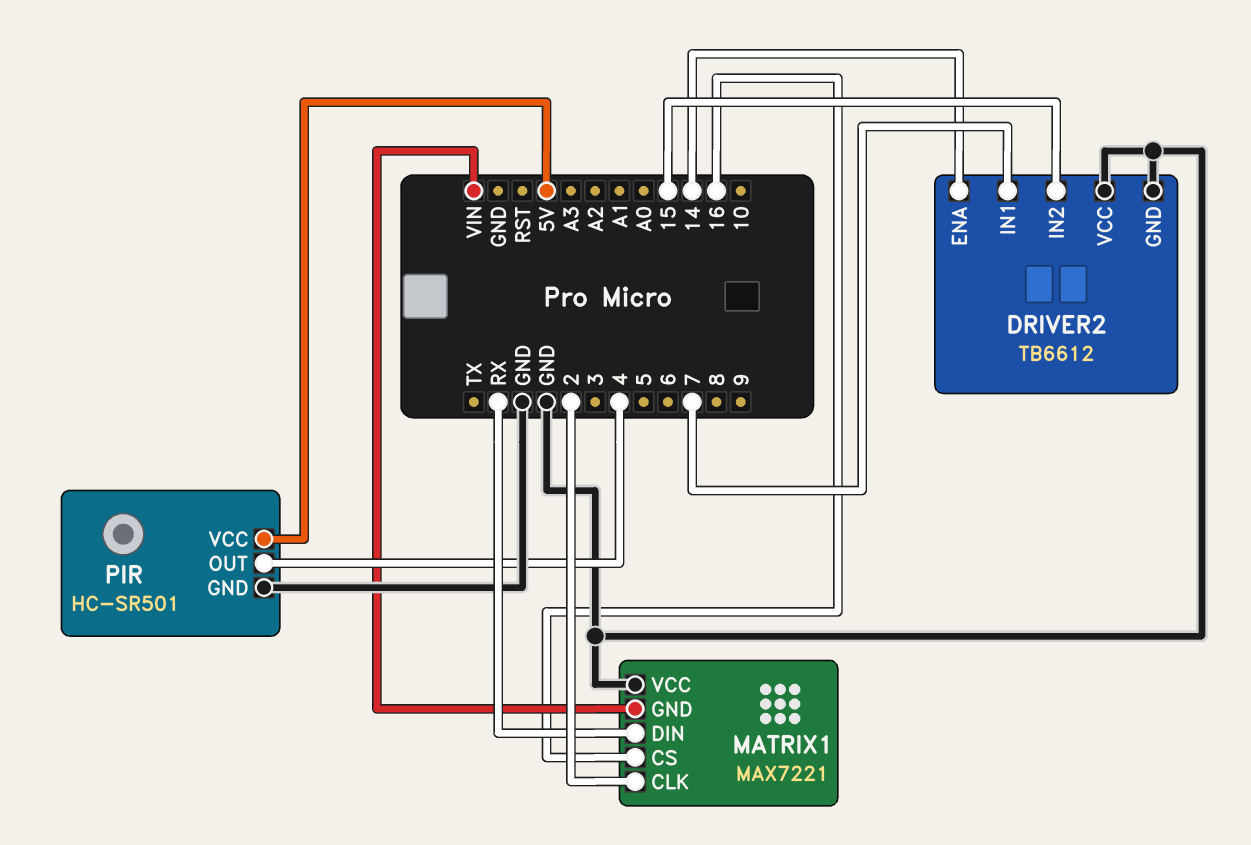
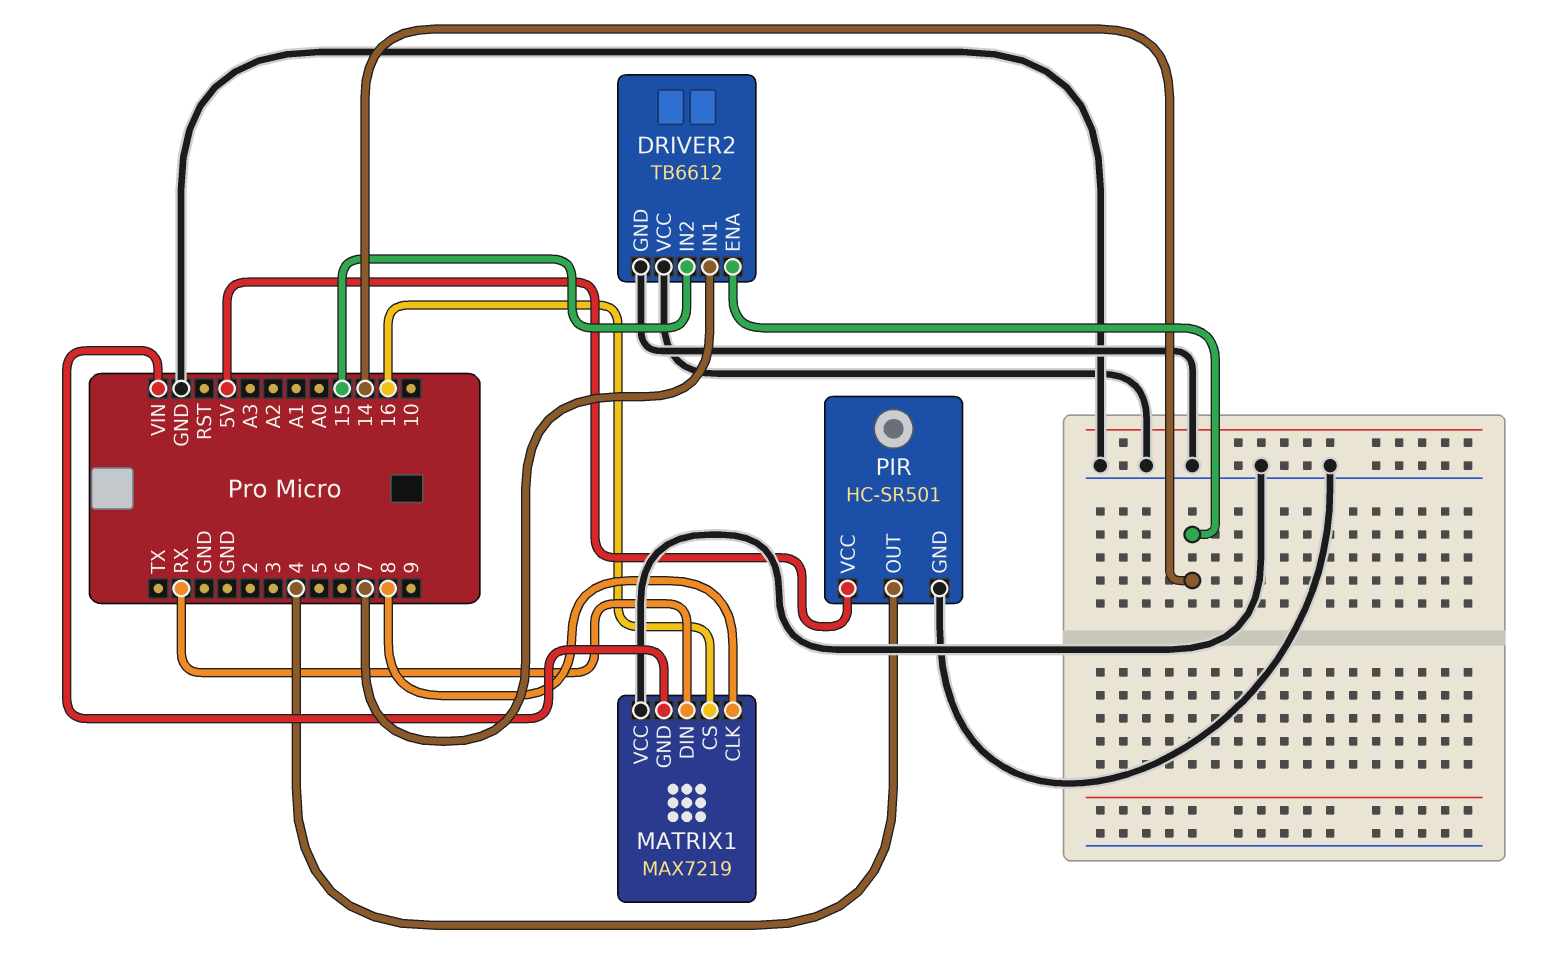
MATRIX1: MAX7221 -> MAX7219
MATRIX1 pin CLK: 2 -> 8

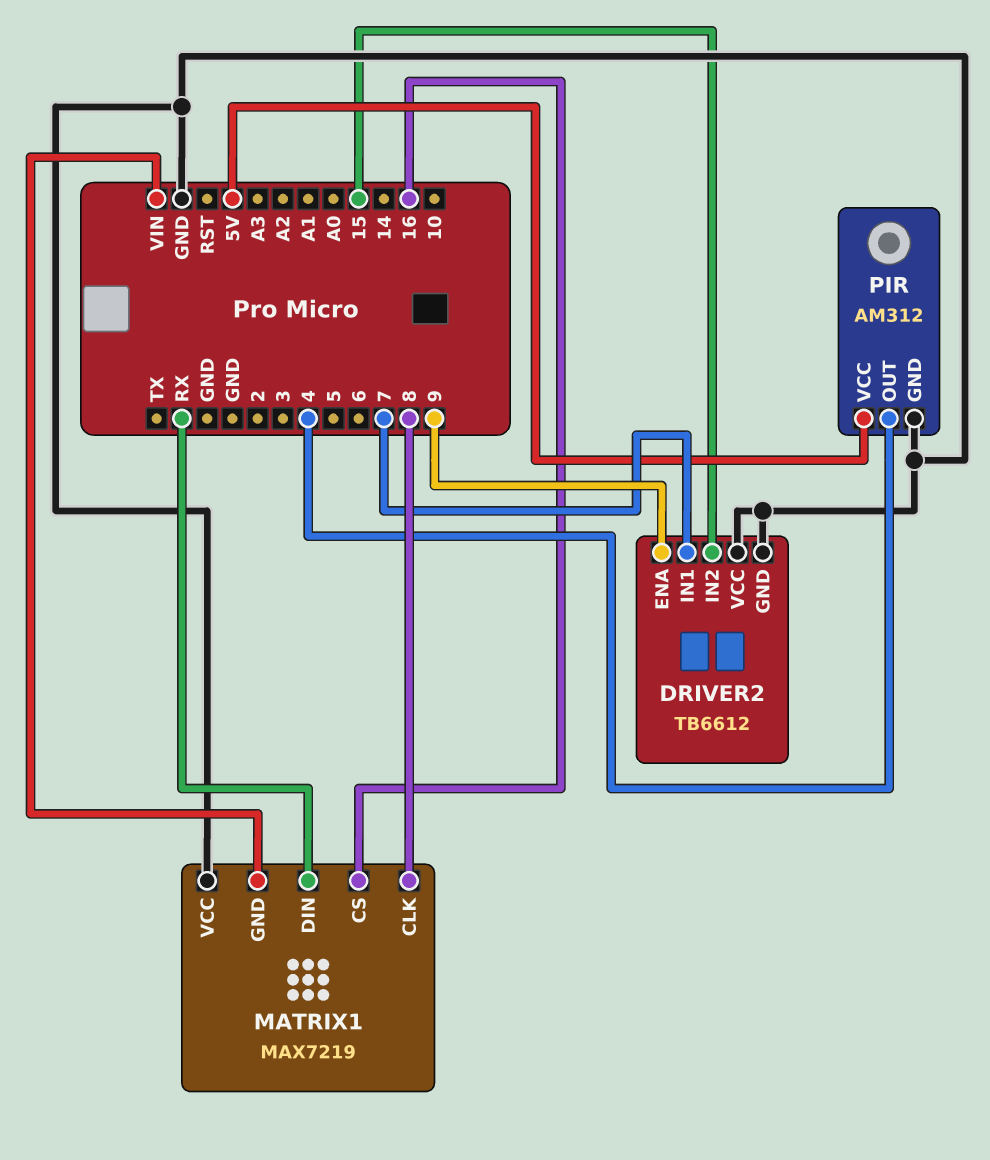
DRIVER2 pin ENA: 14 -> 9
PIR: HC-SR501 -> AM312

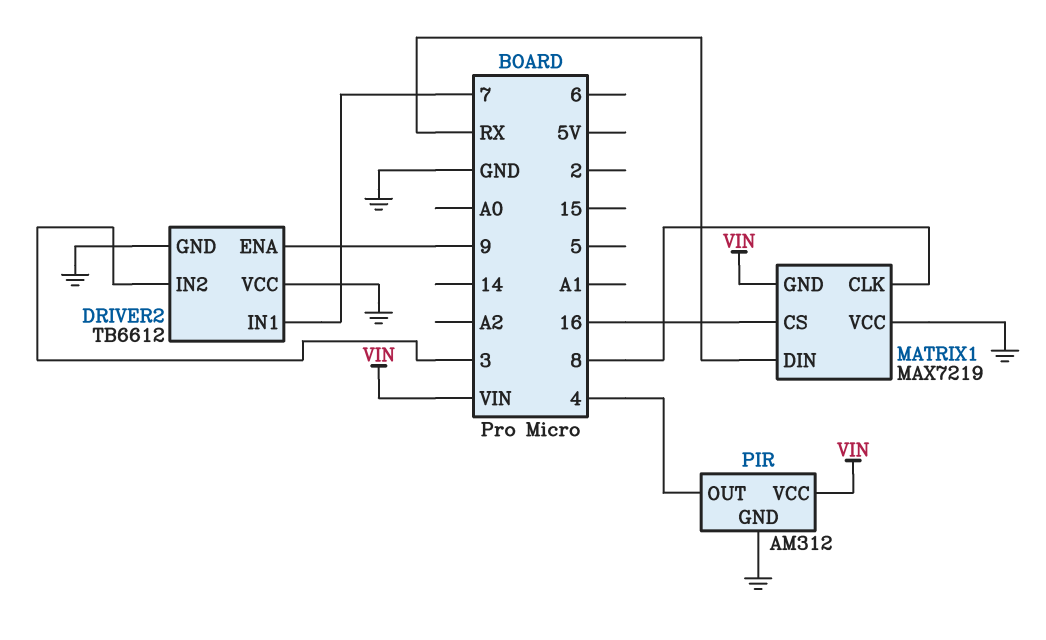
DRIVER2 pin IN2: 15 -> 3
PIR pin VCC: 5V -> VIN

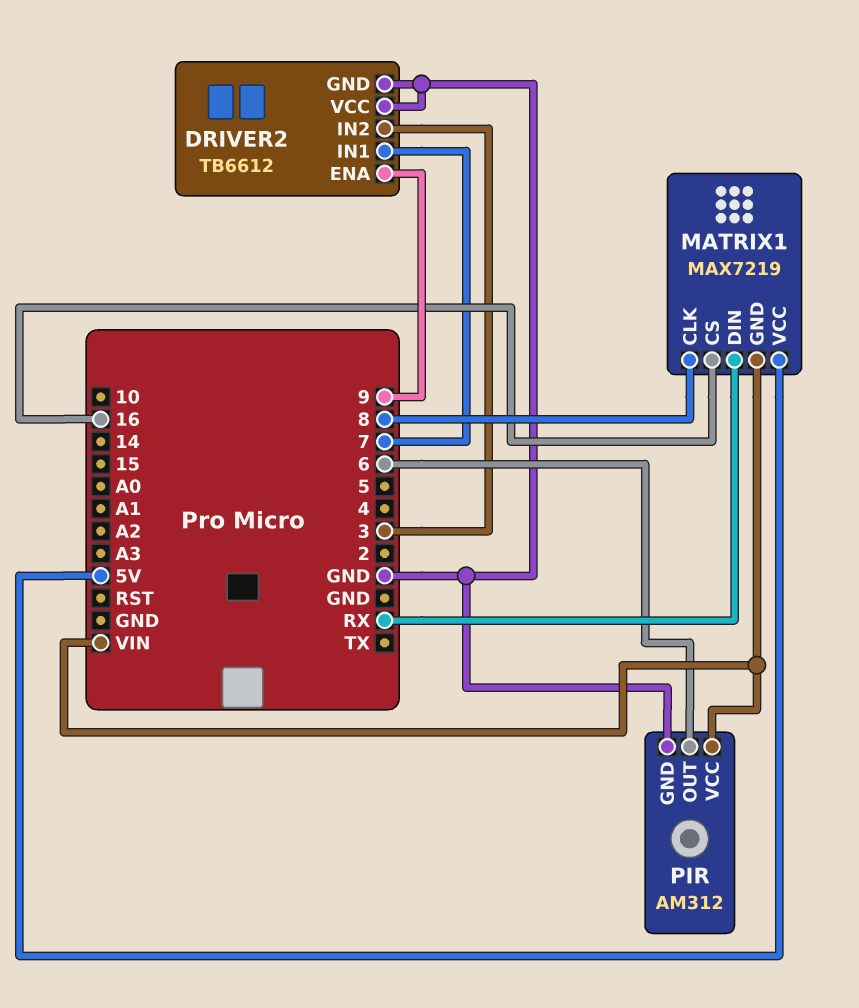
MATRIX1 pin VCC: GND -> 5V
PIR pin OUT: 4 -> 6

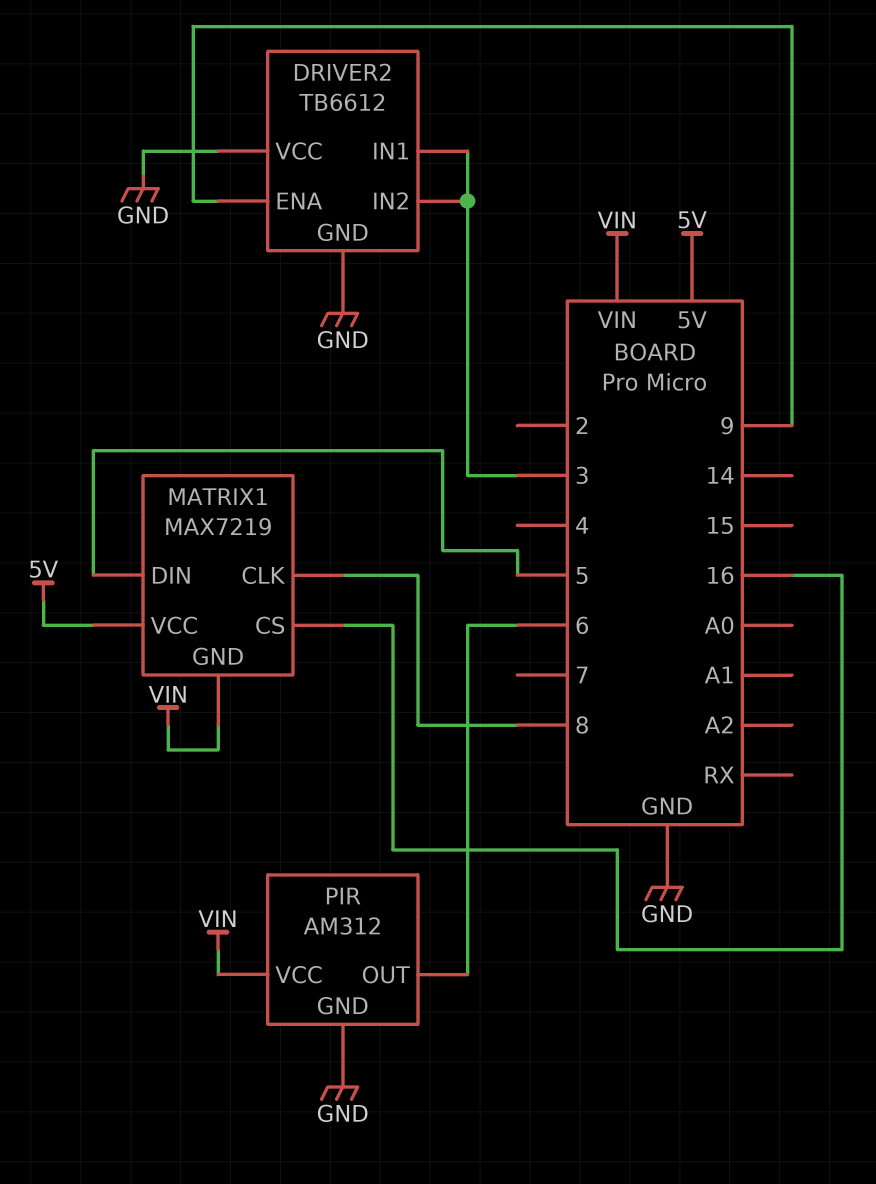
DRIVER2 pin IN1: 7 -> 3
MATRIX1 pin DIN: RX -> 5

